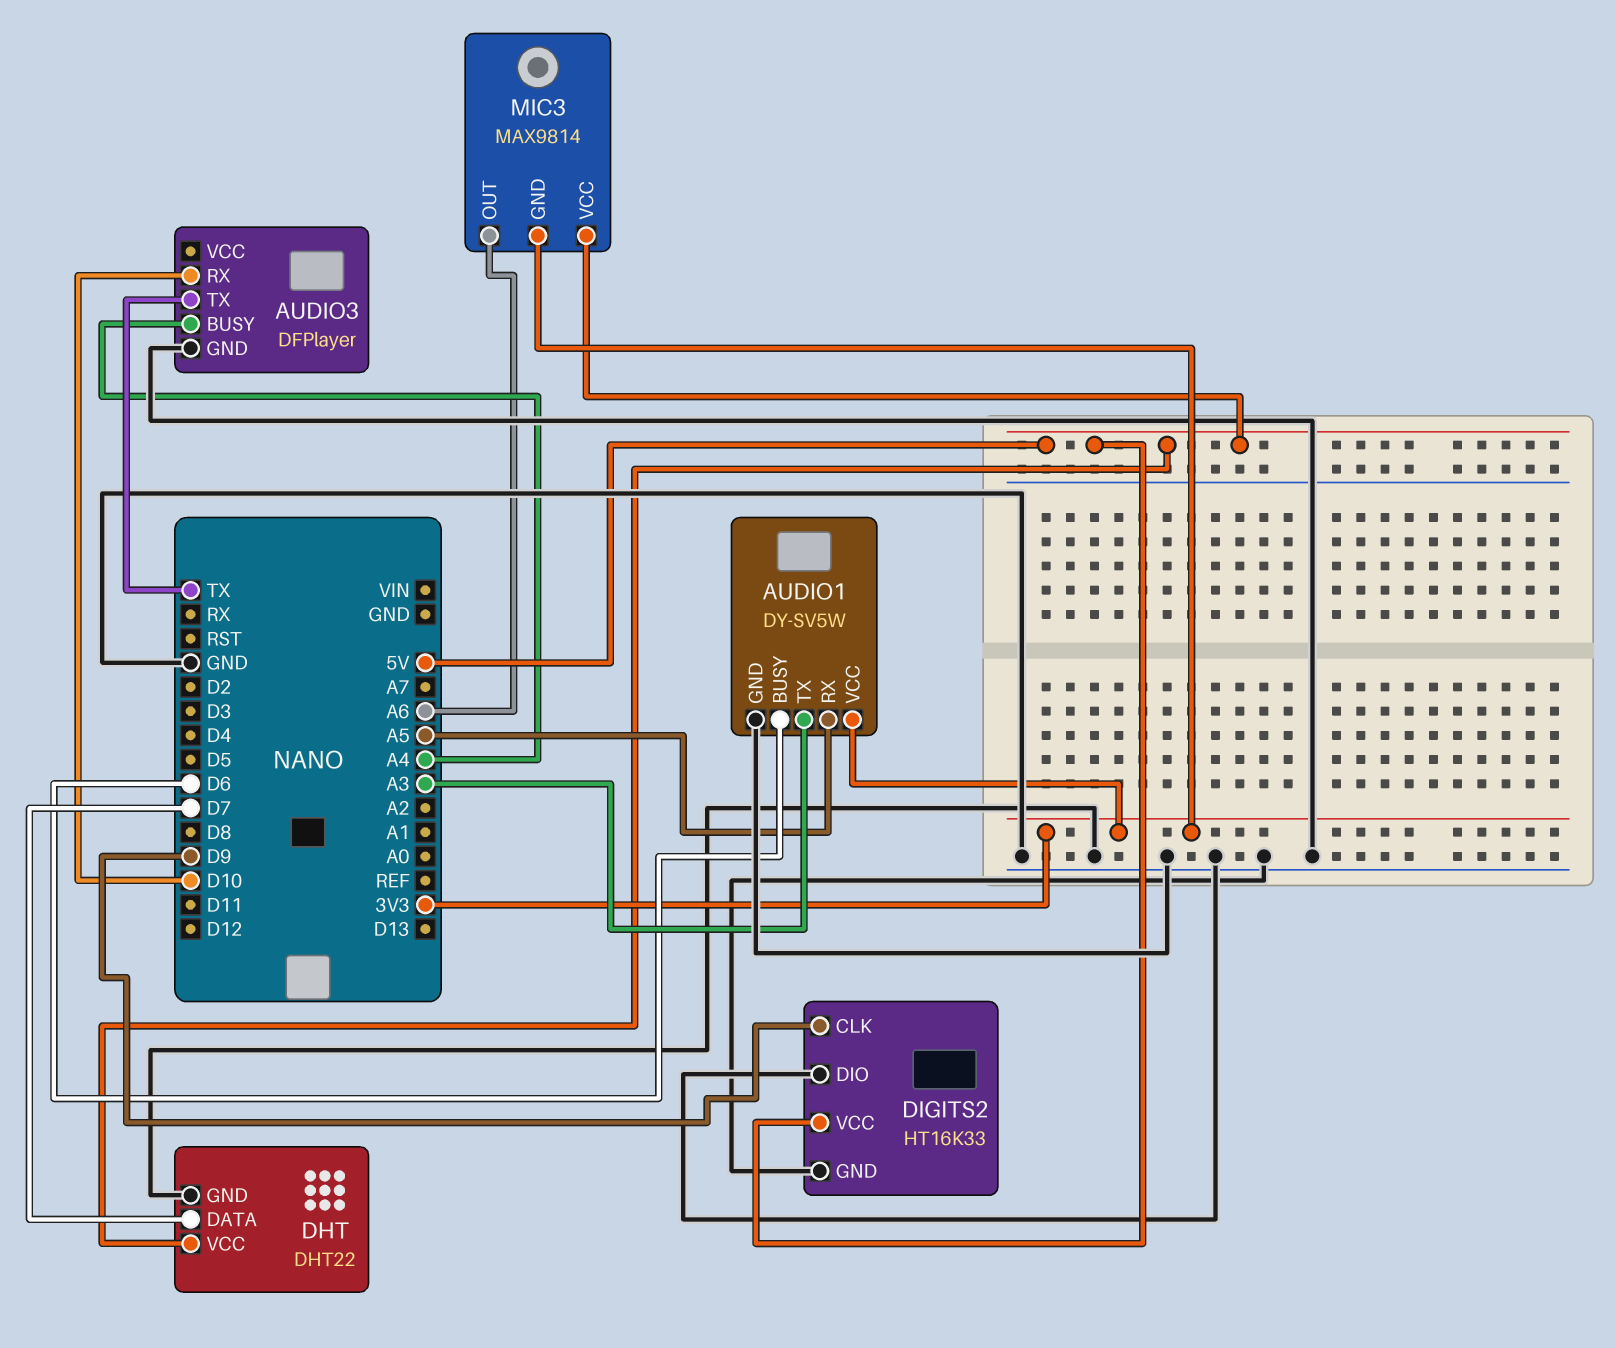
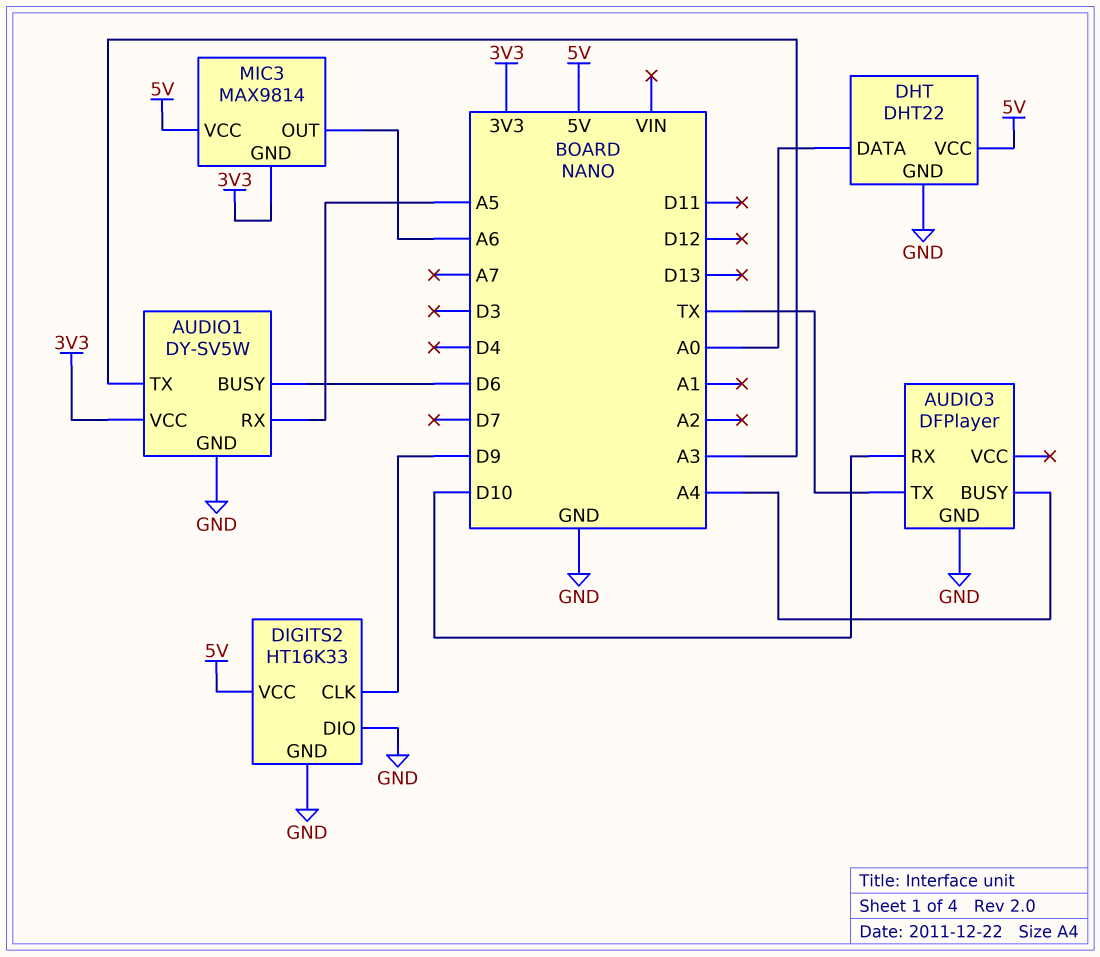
DHT pin DATA: D7 -> A0

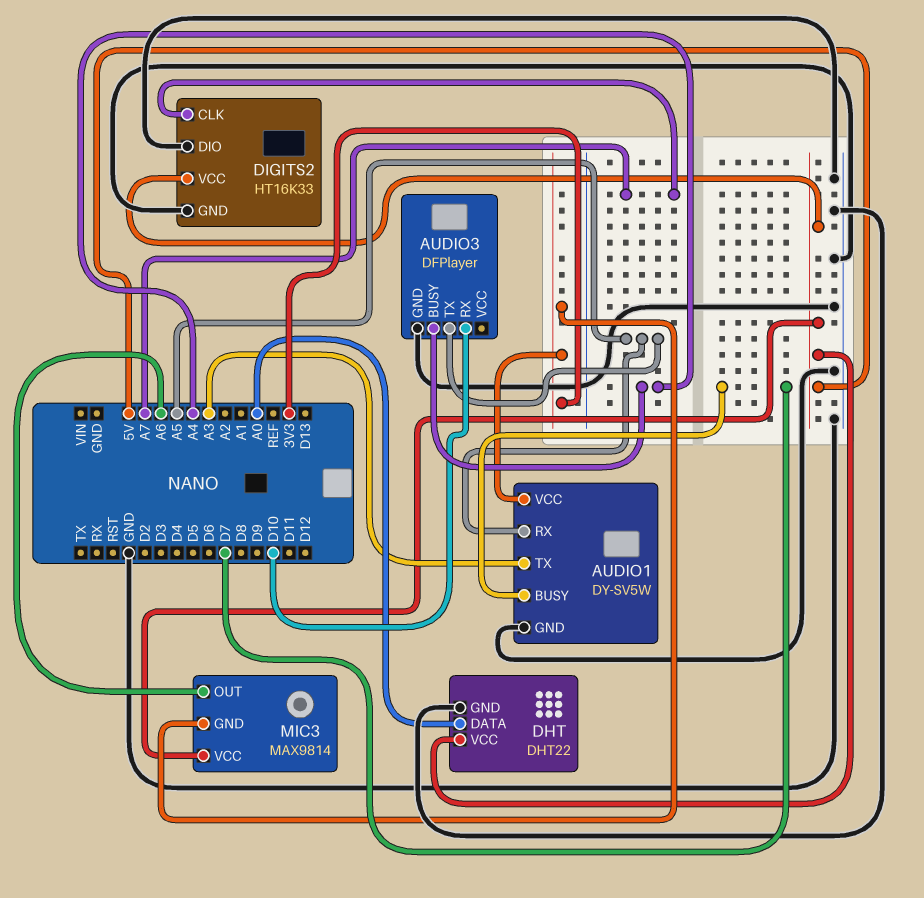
AUDIO1 pin BUSY: D6 -> D7
AUDIO3 pin TX: TX -> A5
DIGITS2 pin CLK: D9 -> A7

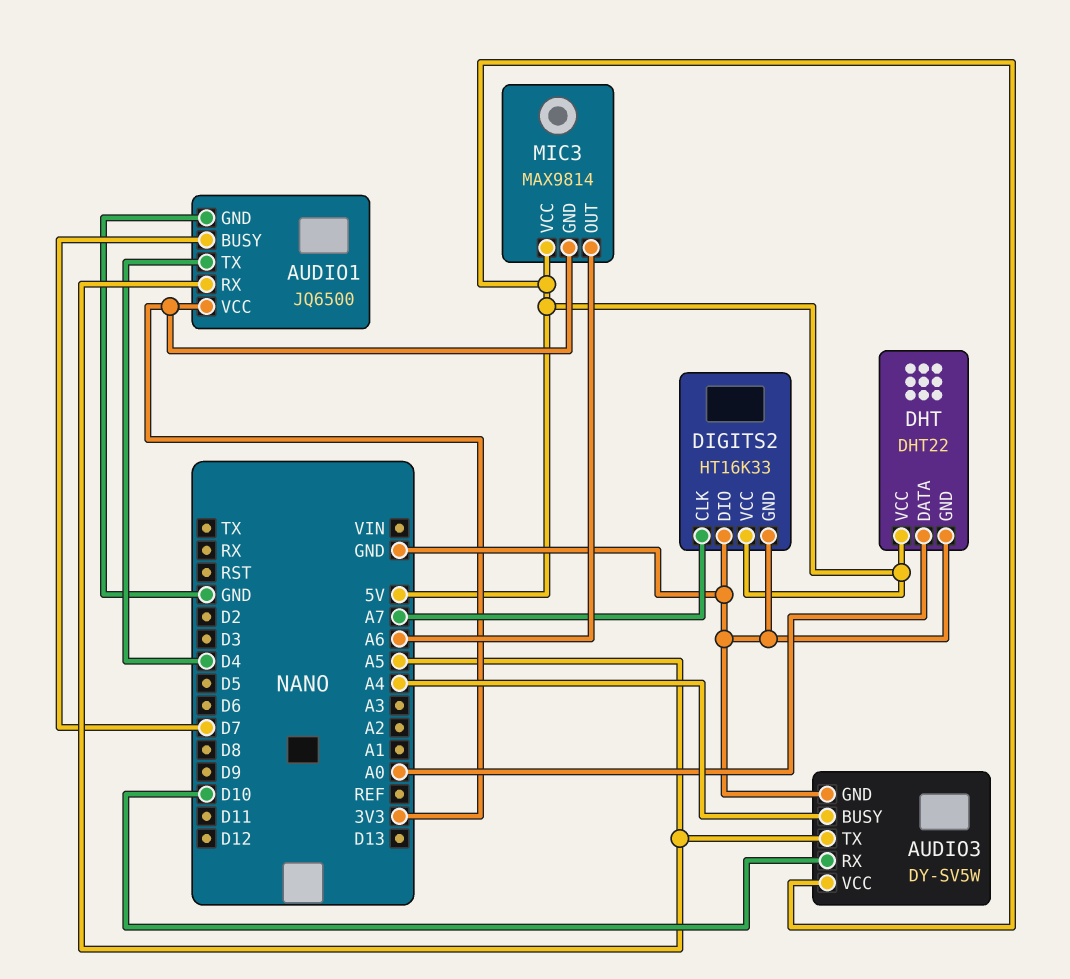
AUDIO1: DY-SV5W -> JQ6500
AUDIO1 pin TX: A3 -> D4
AUDIO3: DFPlayer -> DY-SV5W
AUDIO3 pin VCC: none -> 5V

